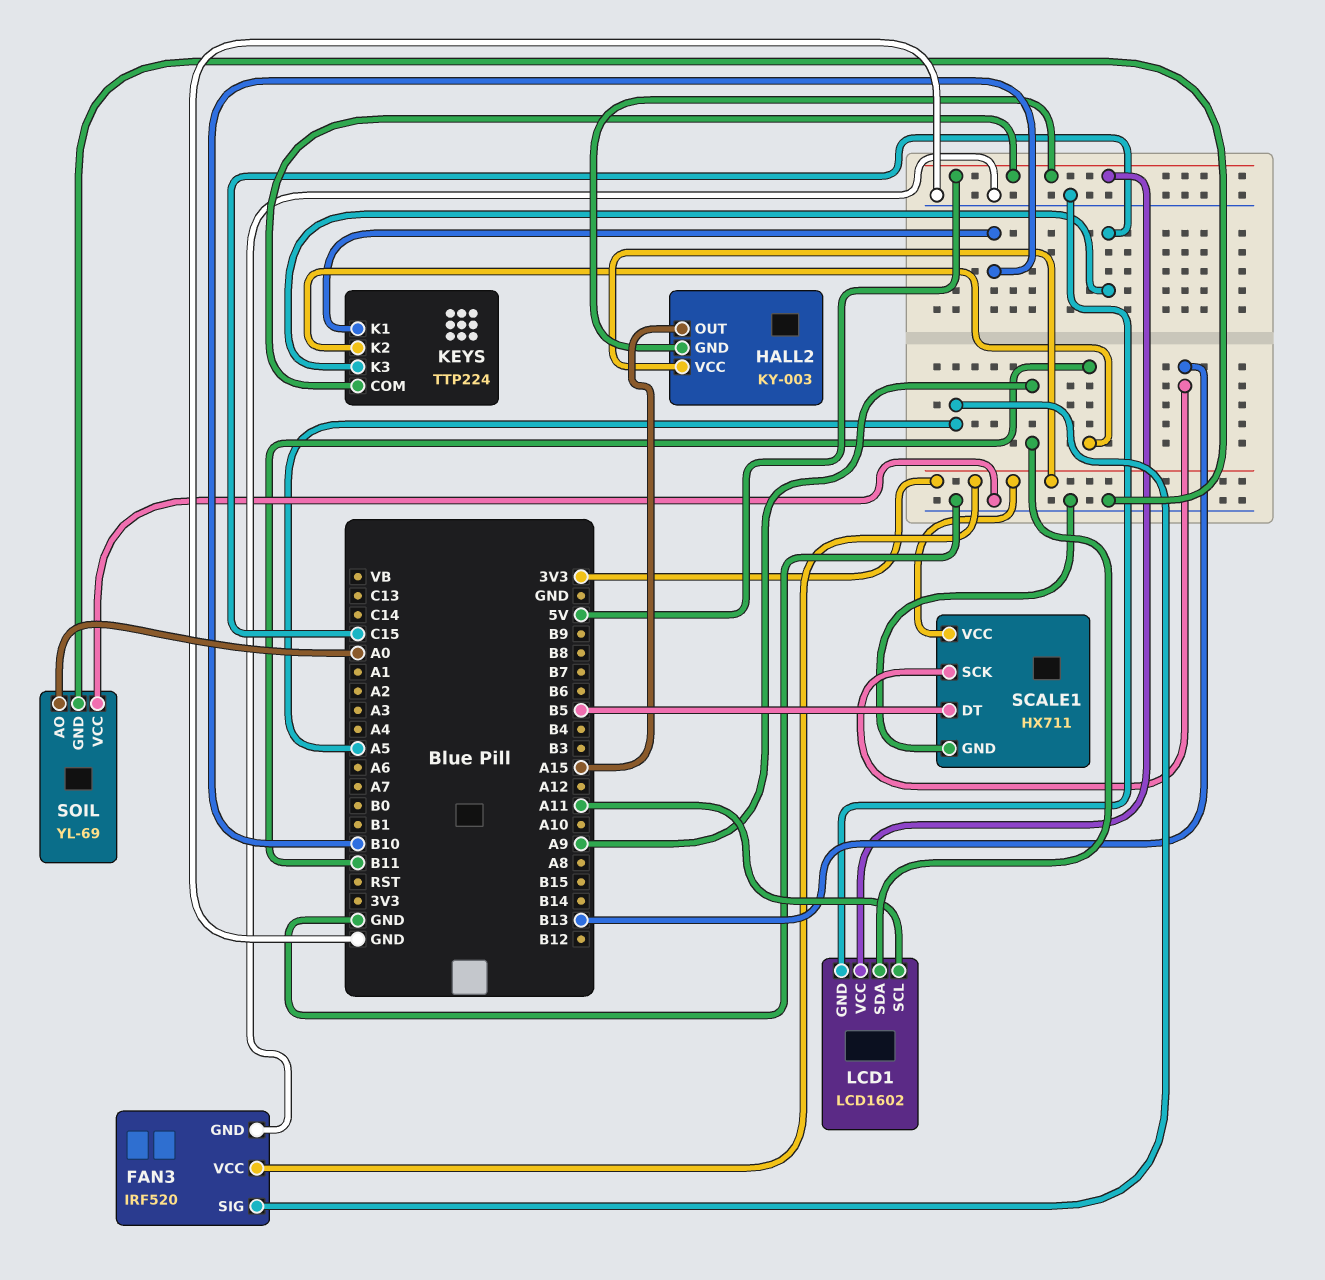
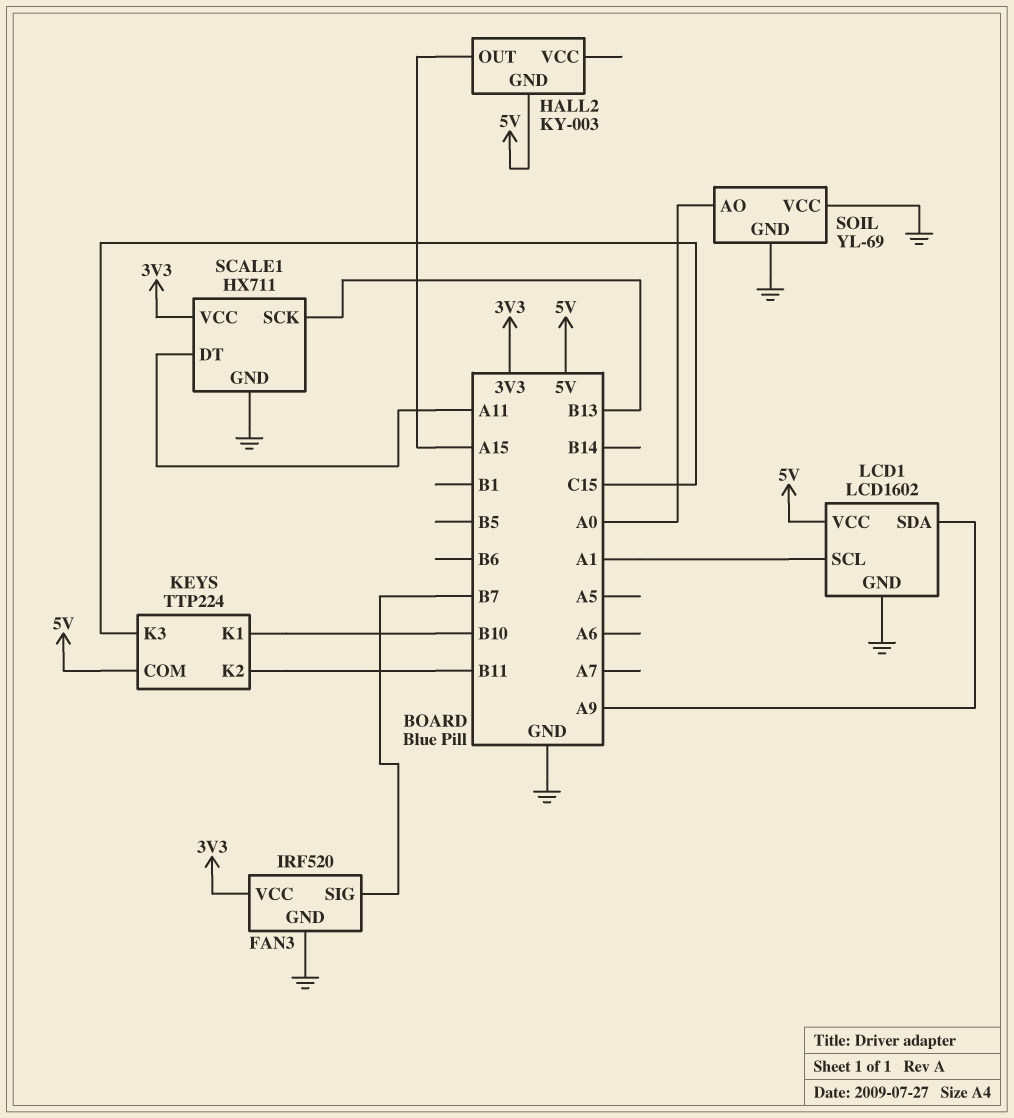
FAN3 pin SIG: A5 -> B7
HALL2 pin VCC: 3V3 -> none
LCD1 pin SCL: A11 -> A1
SCALE1 pin DT: B5 -> A11

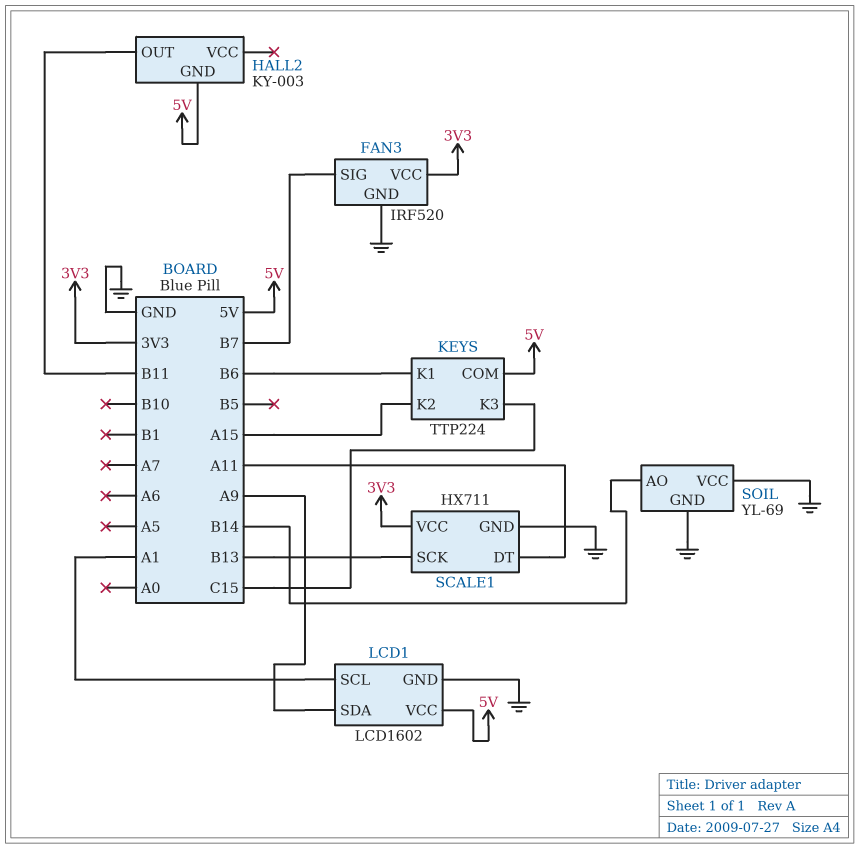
HALL2 pin OUT: A15 -> B11
KEYS pin K1: B10 -> B6
KEYS pin K2: B11 -> A15
SOIL pin AO: A0 -> B14

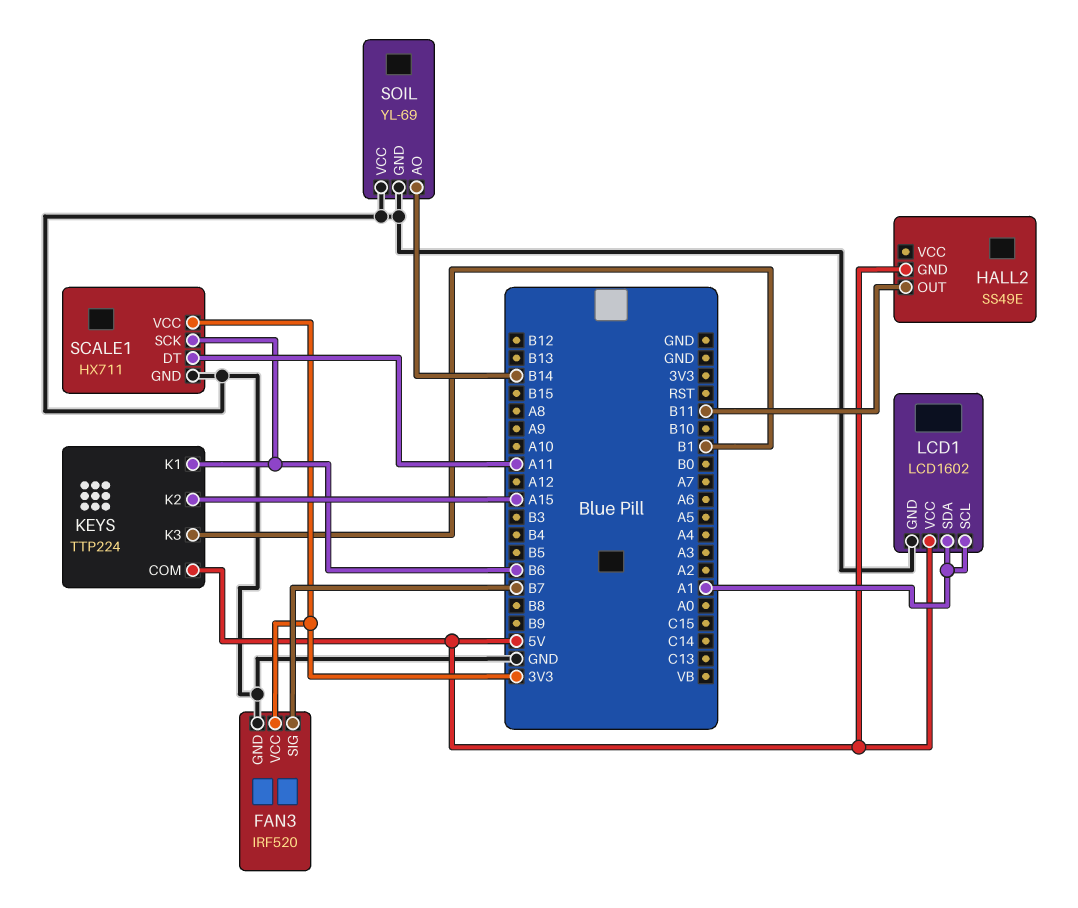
HALL2: KY-003 -> SS49E
KEYS pin K3: C15 -> B1
LCD1 pin SDA: A9 -> A1
SCALE1 pin SCK: B13 -> B6

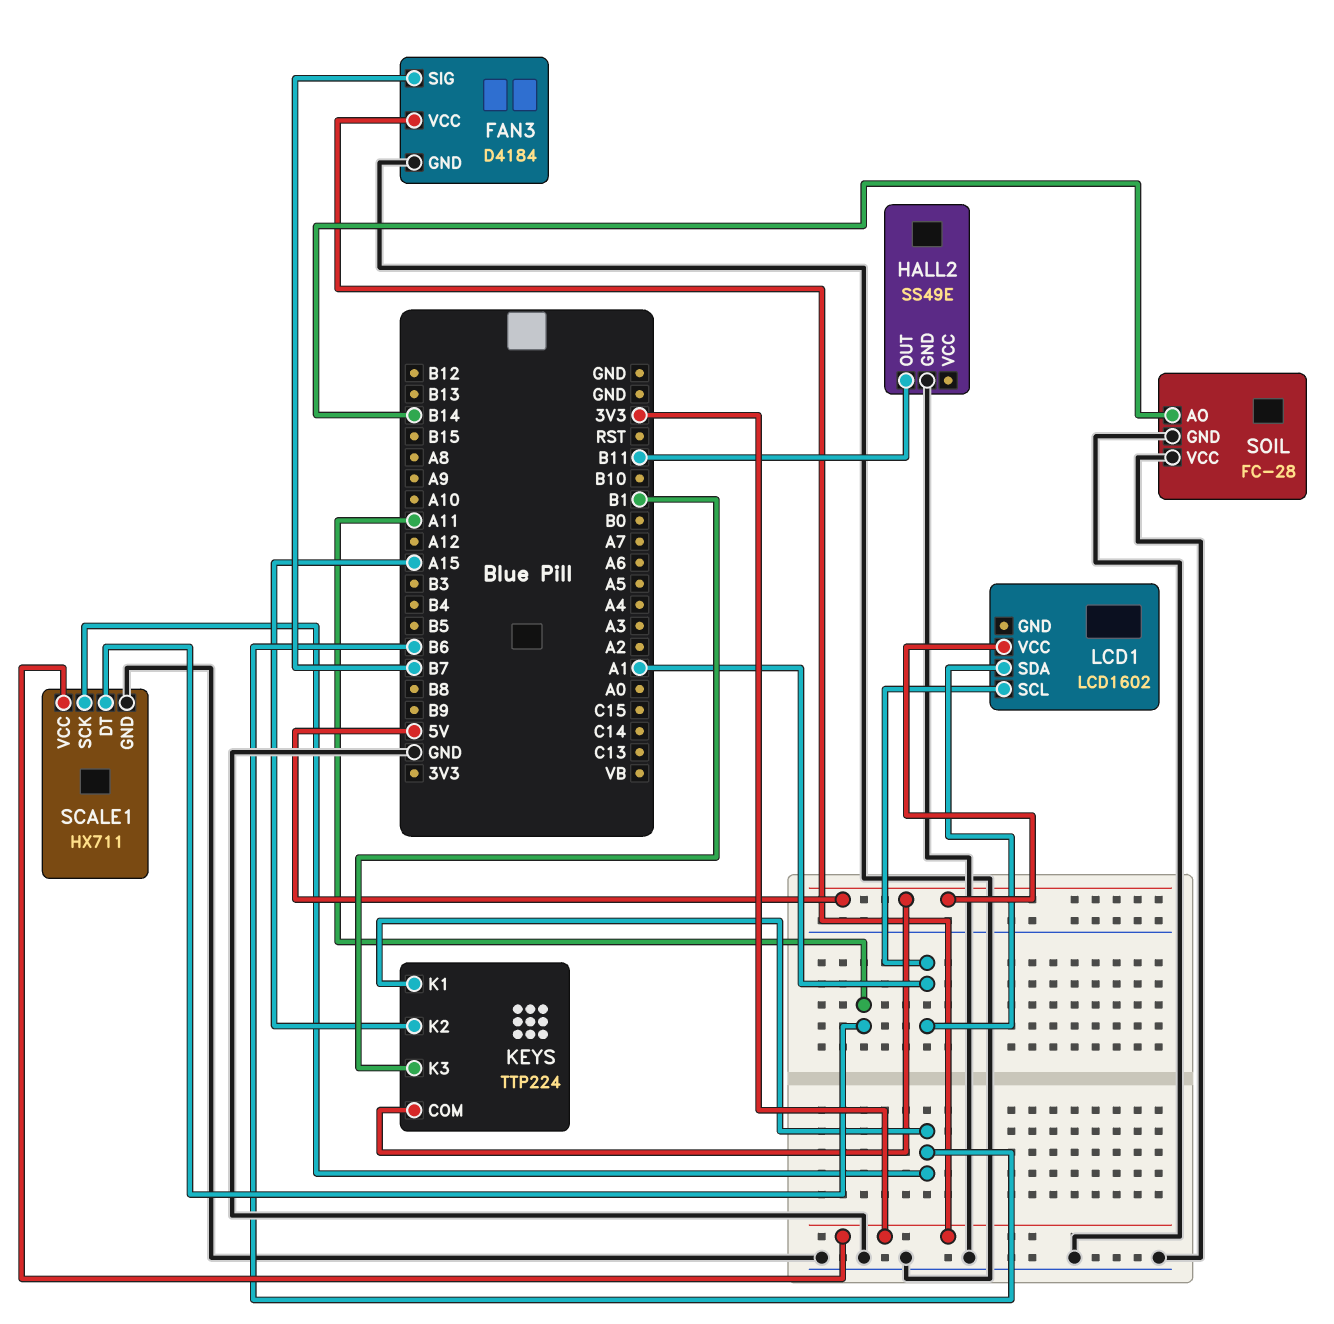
FAN3: IRF520 -> D4184
HALL2 pin GND: 5V -> GND
LCD1 pin GND: GND -> none
SOIL: YL-69 -> FC-28

